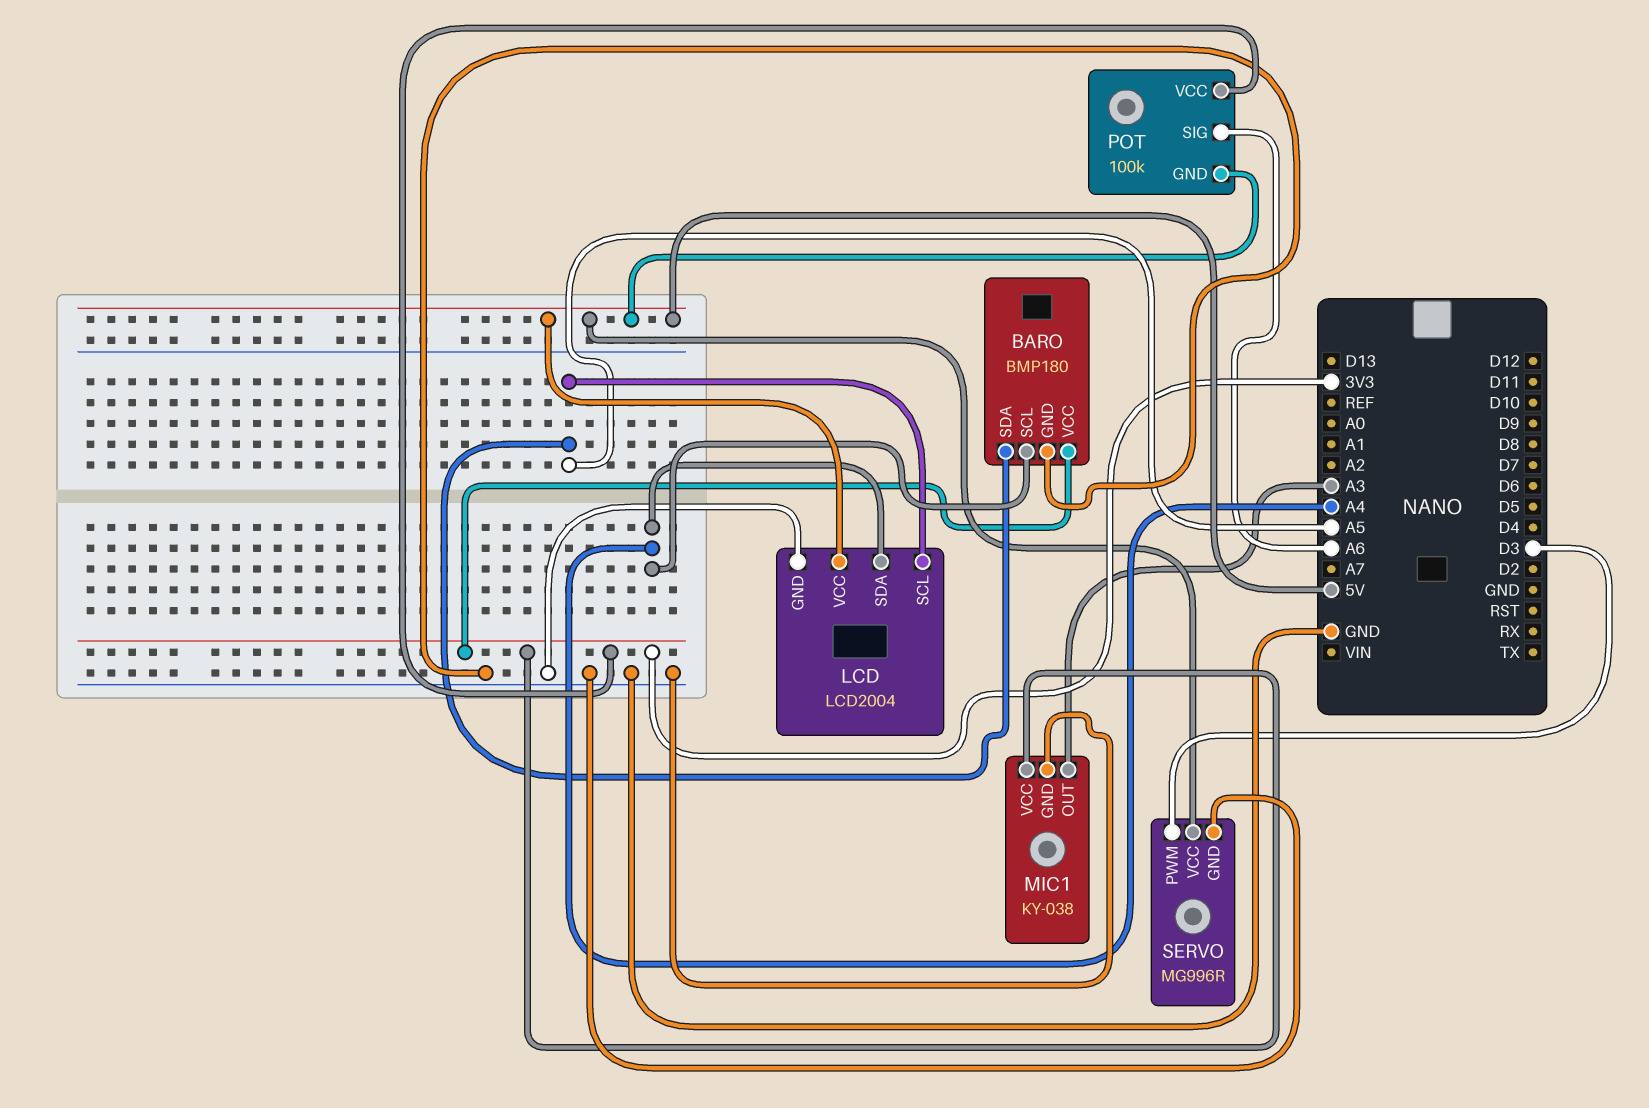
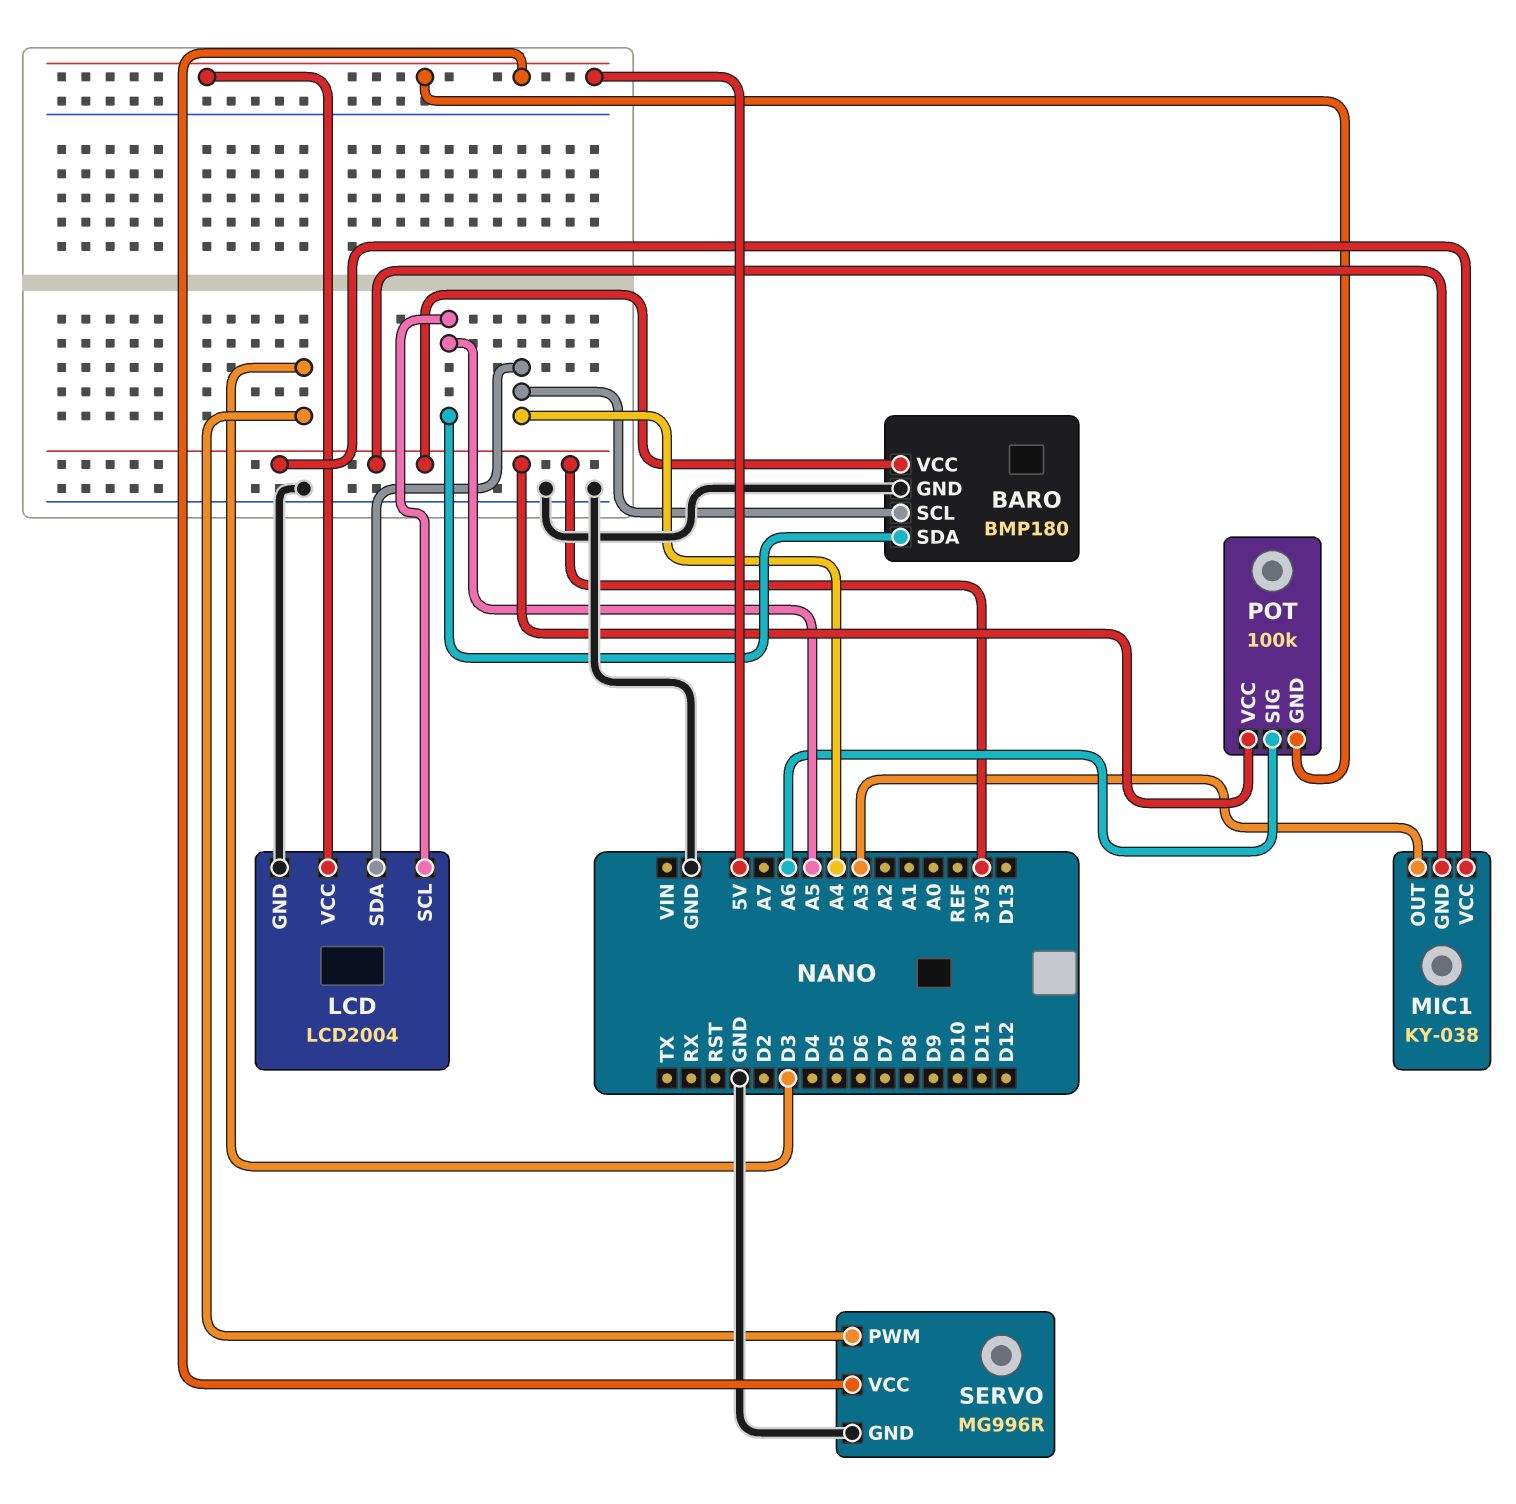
MIC1 pin GND: GND -> 3V3

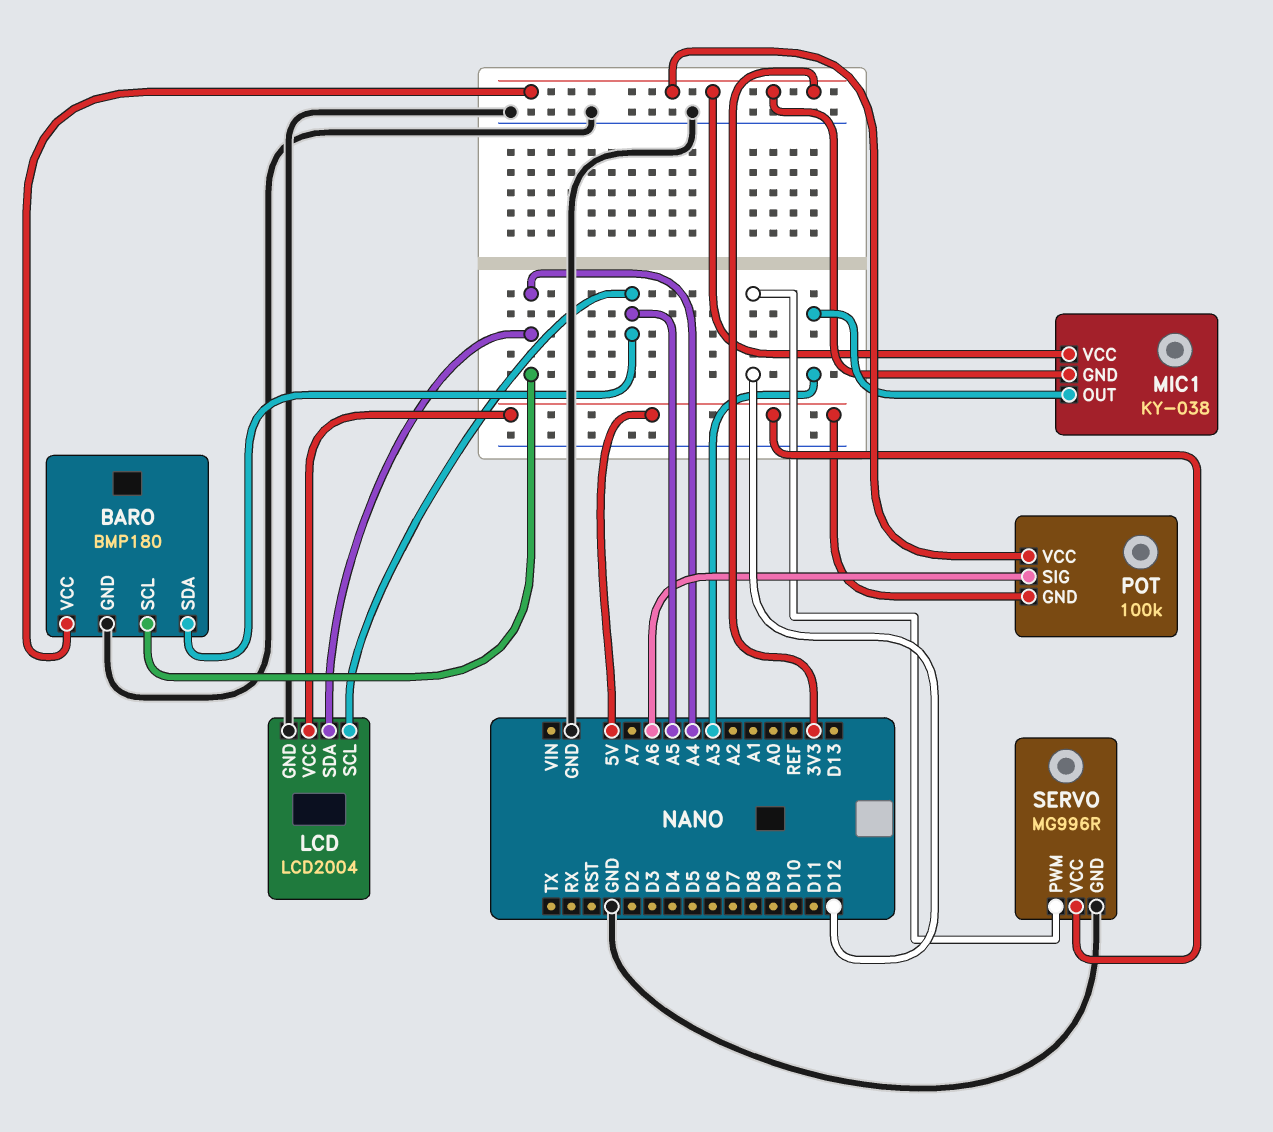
SERVO pin PWM: D3 -> D12

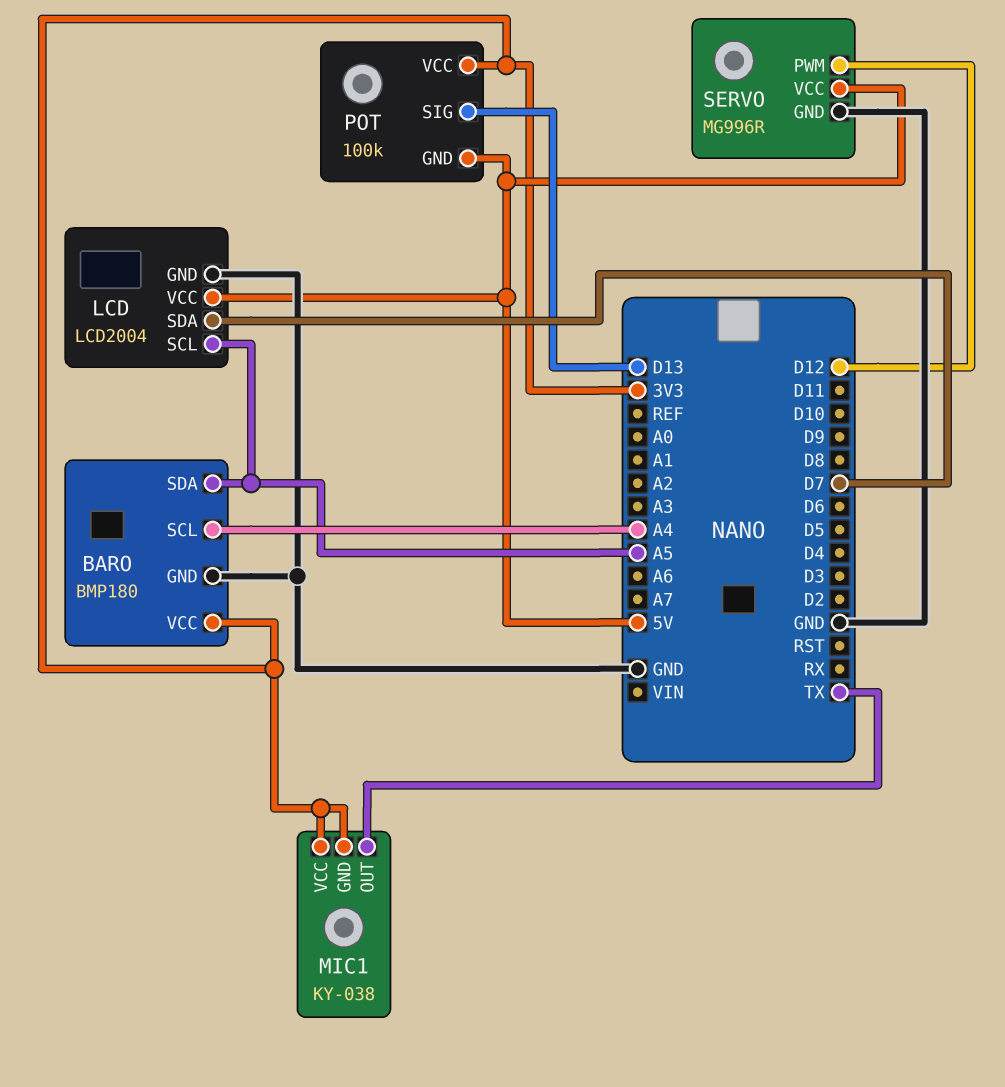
LCD pin SDA: A4 -> D7
MIC1 pin OUT: A3 -> TX
POT pin SIG: A6 -> D13

